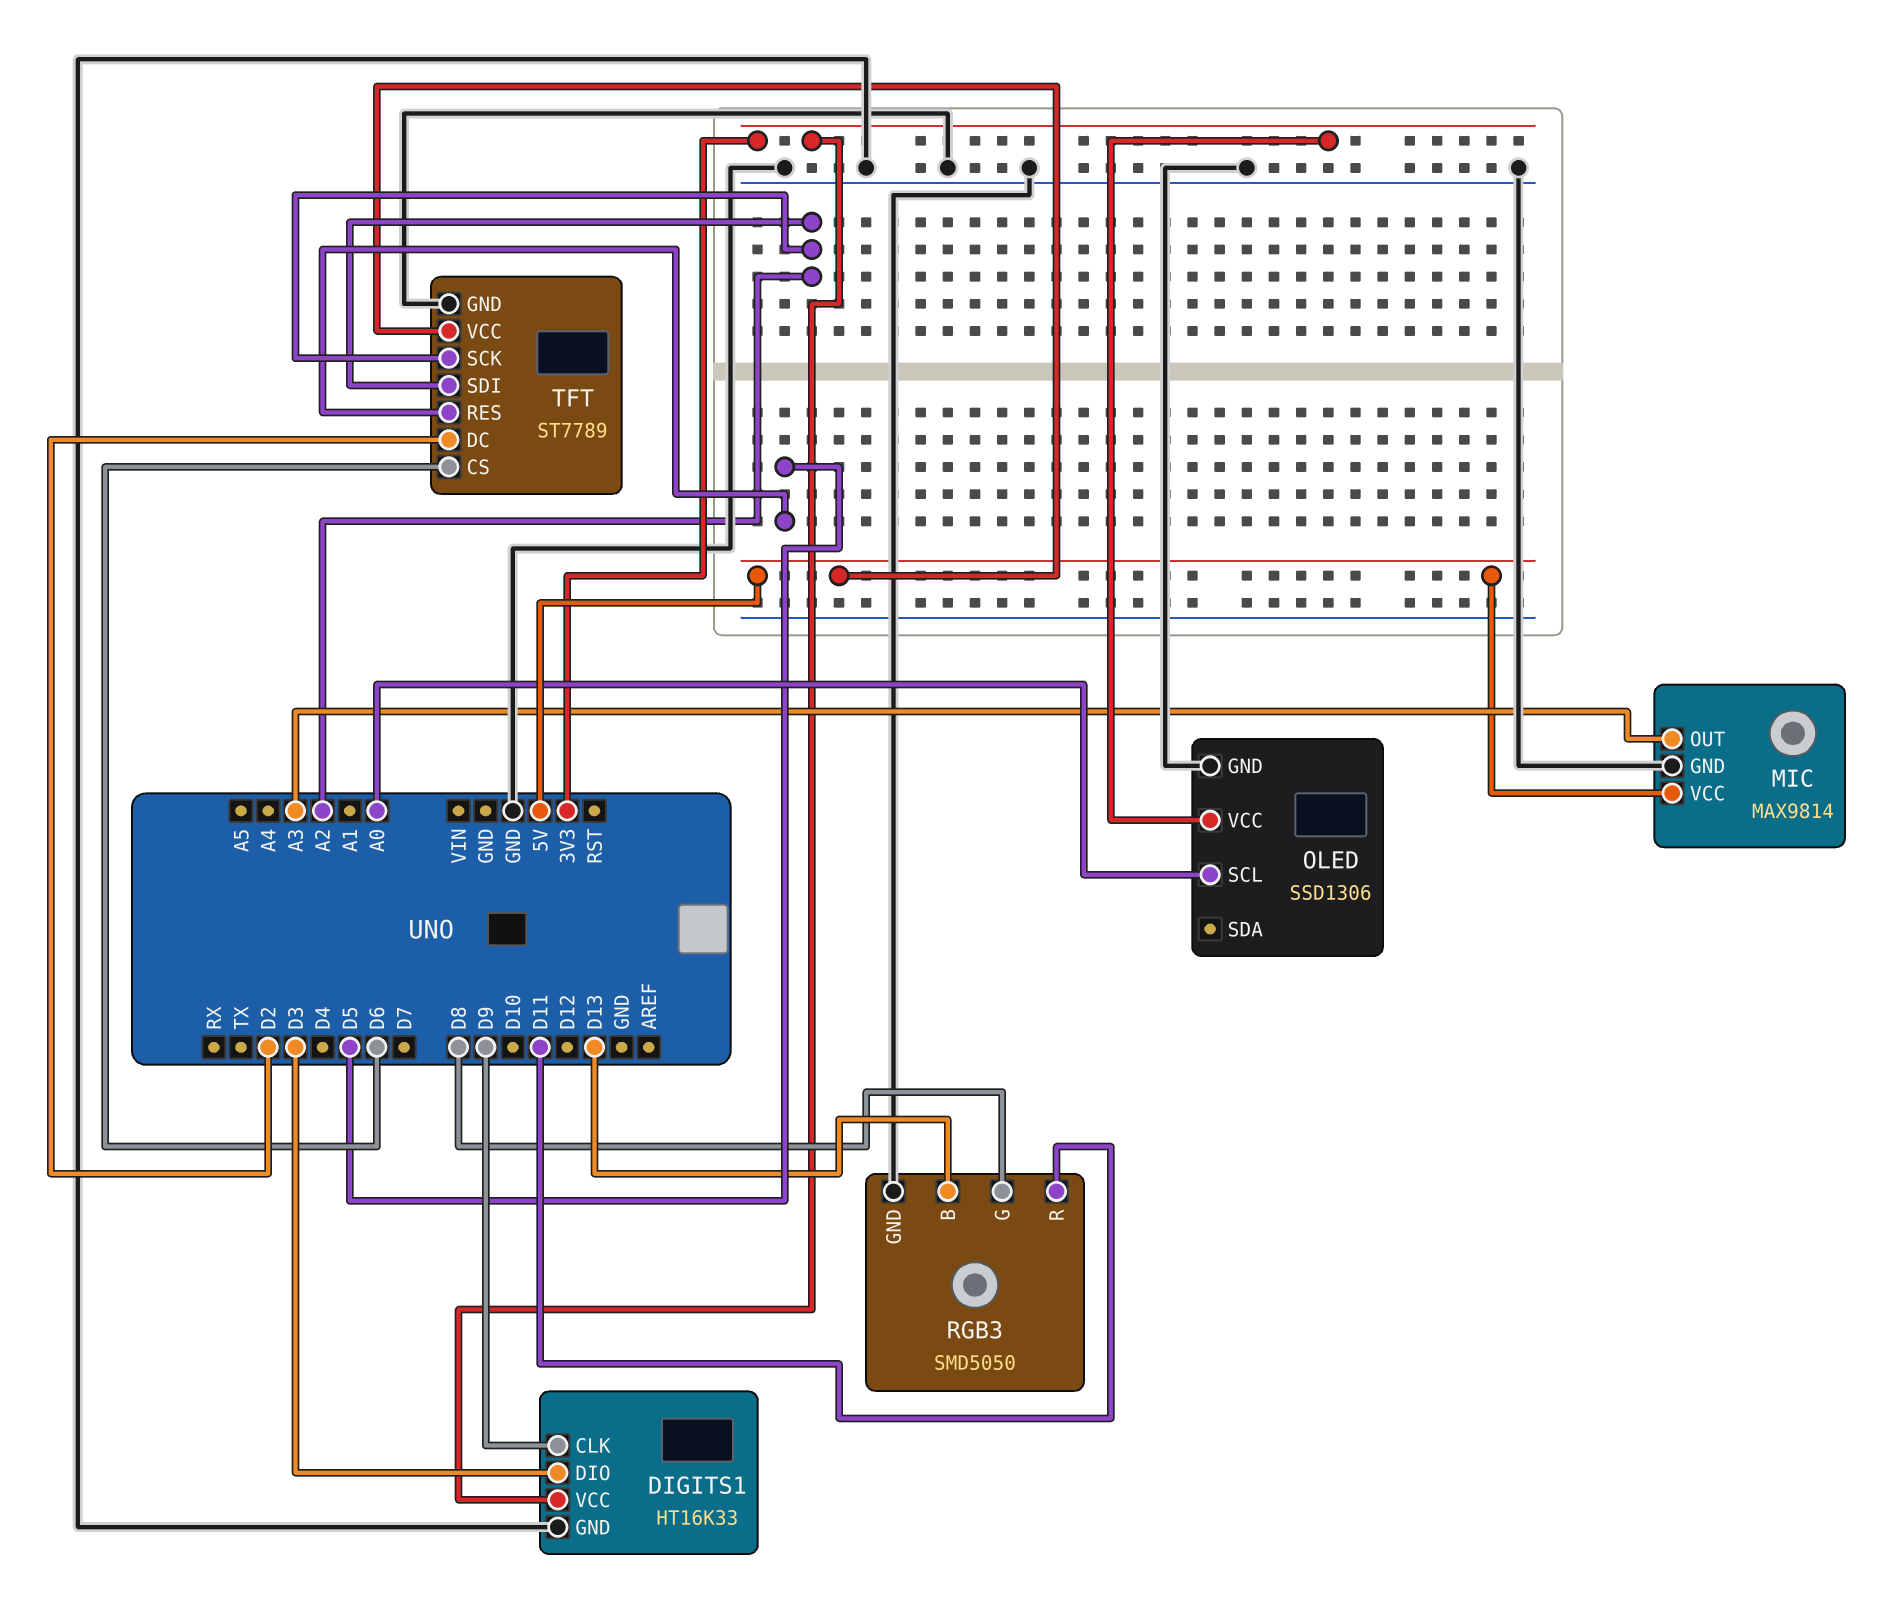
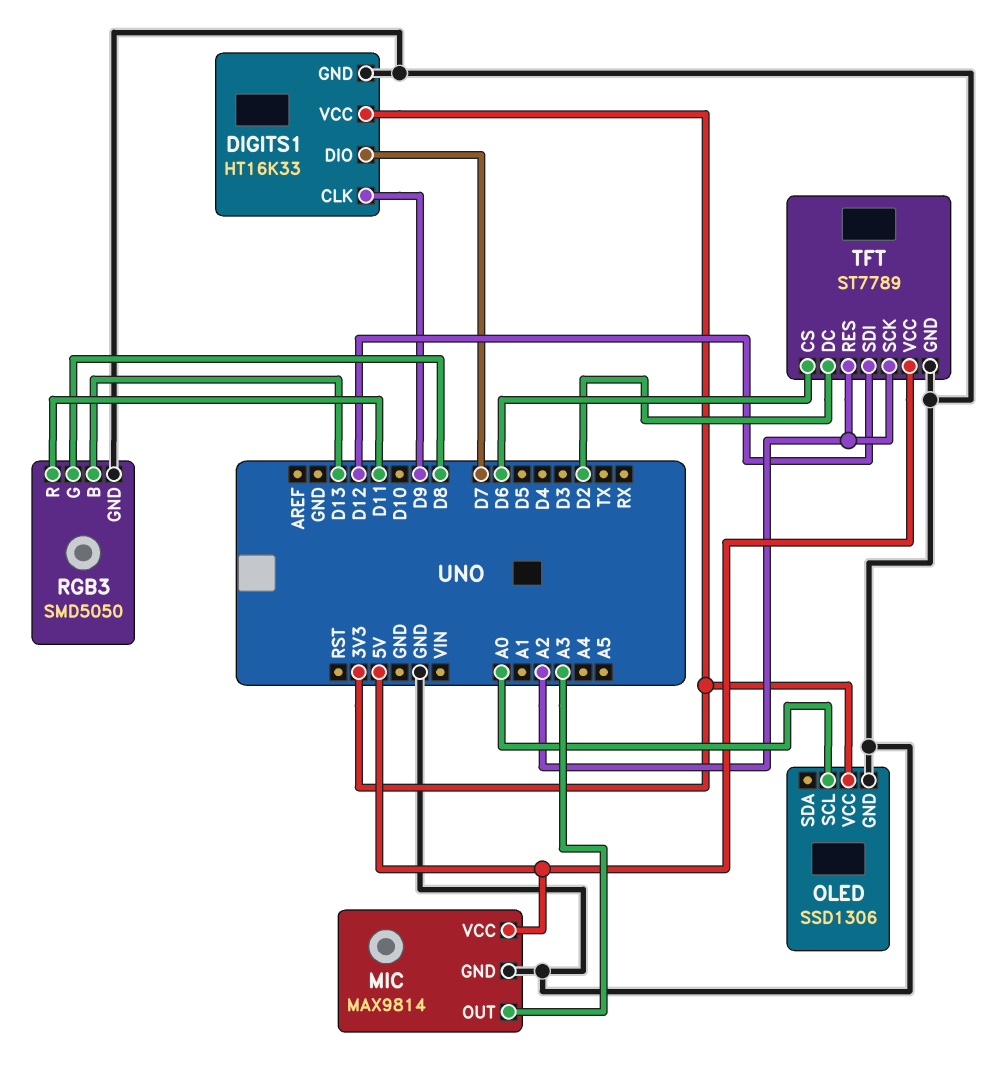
DIGITS1 pin DIO: D3 -> D7
TFT pin RES: D5 -> A2
TFT pin SDI: A2 -> D12

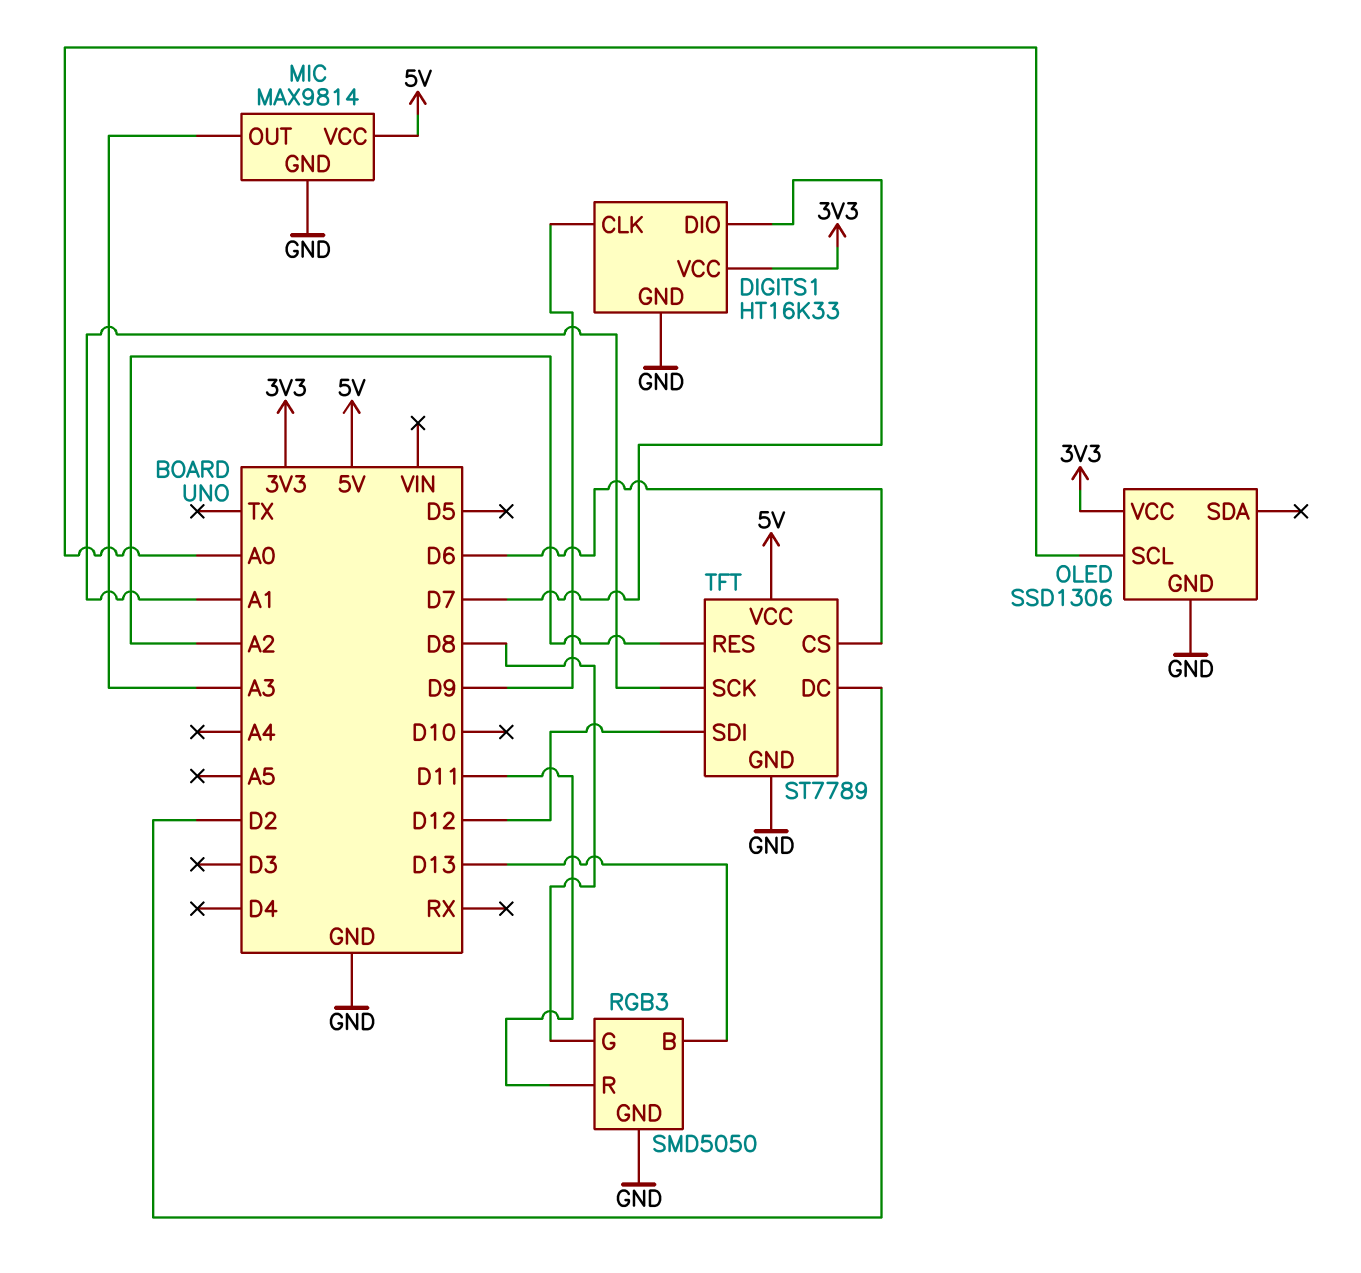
TFT pin SCK: A2 -> A1

